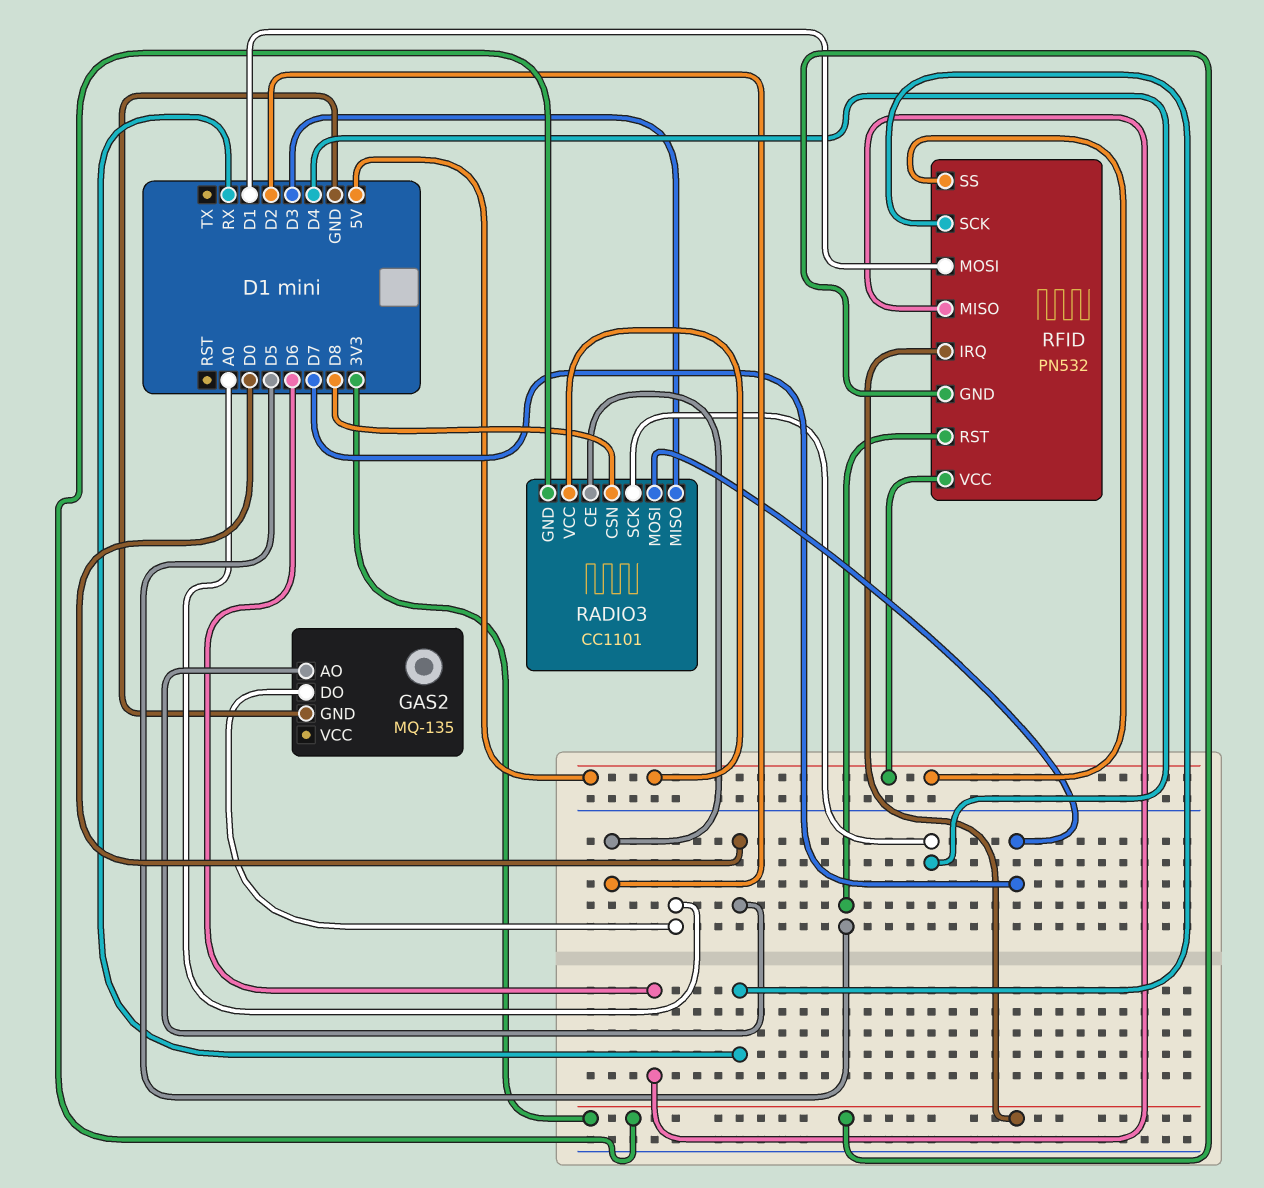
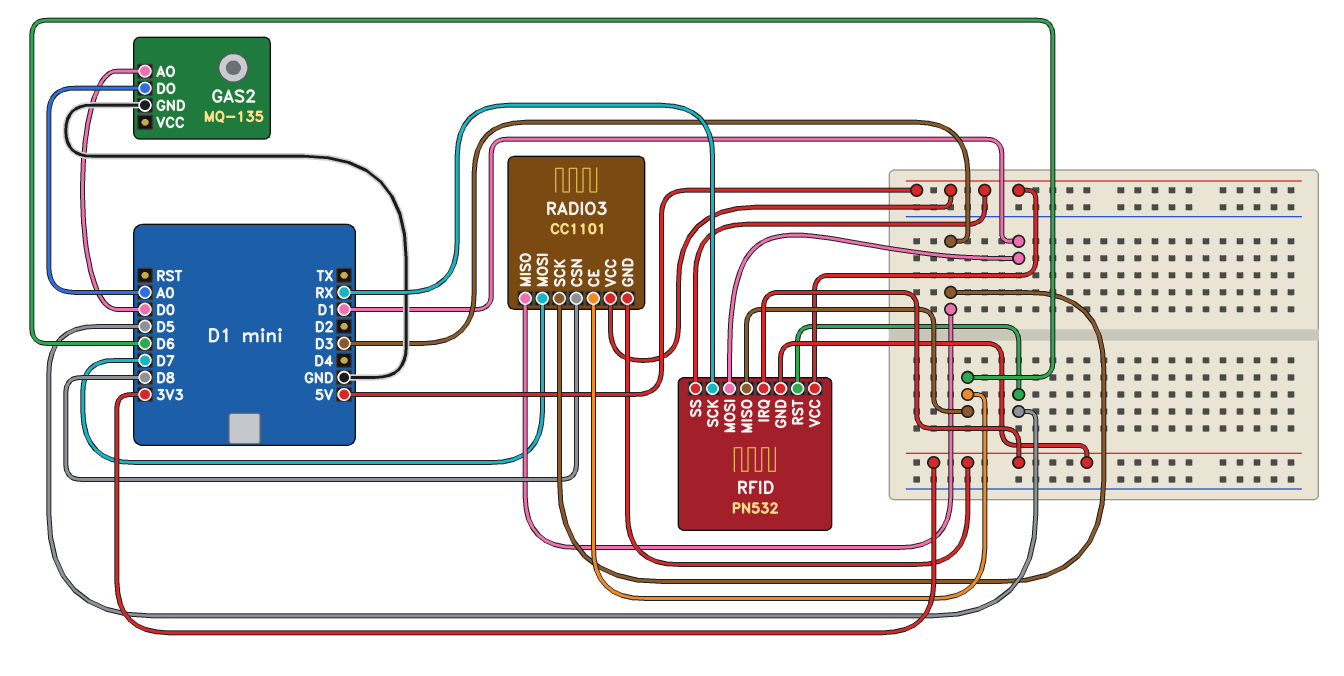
RADIO3 pin CE: D2 -> D6
RADIO3 pin SCK: D4 -> D3

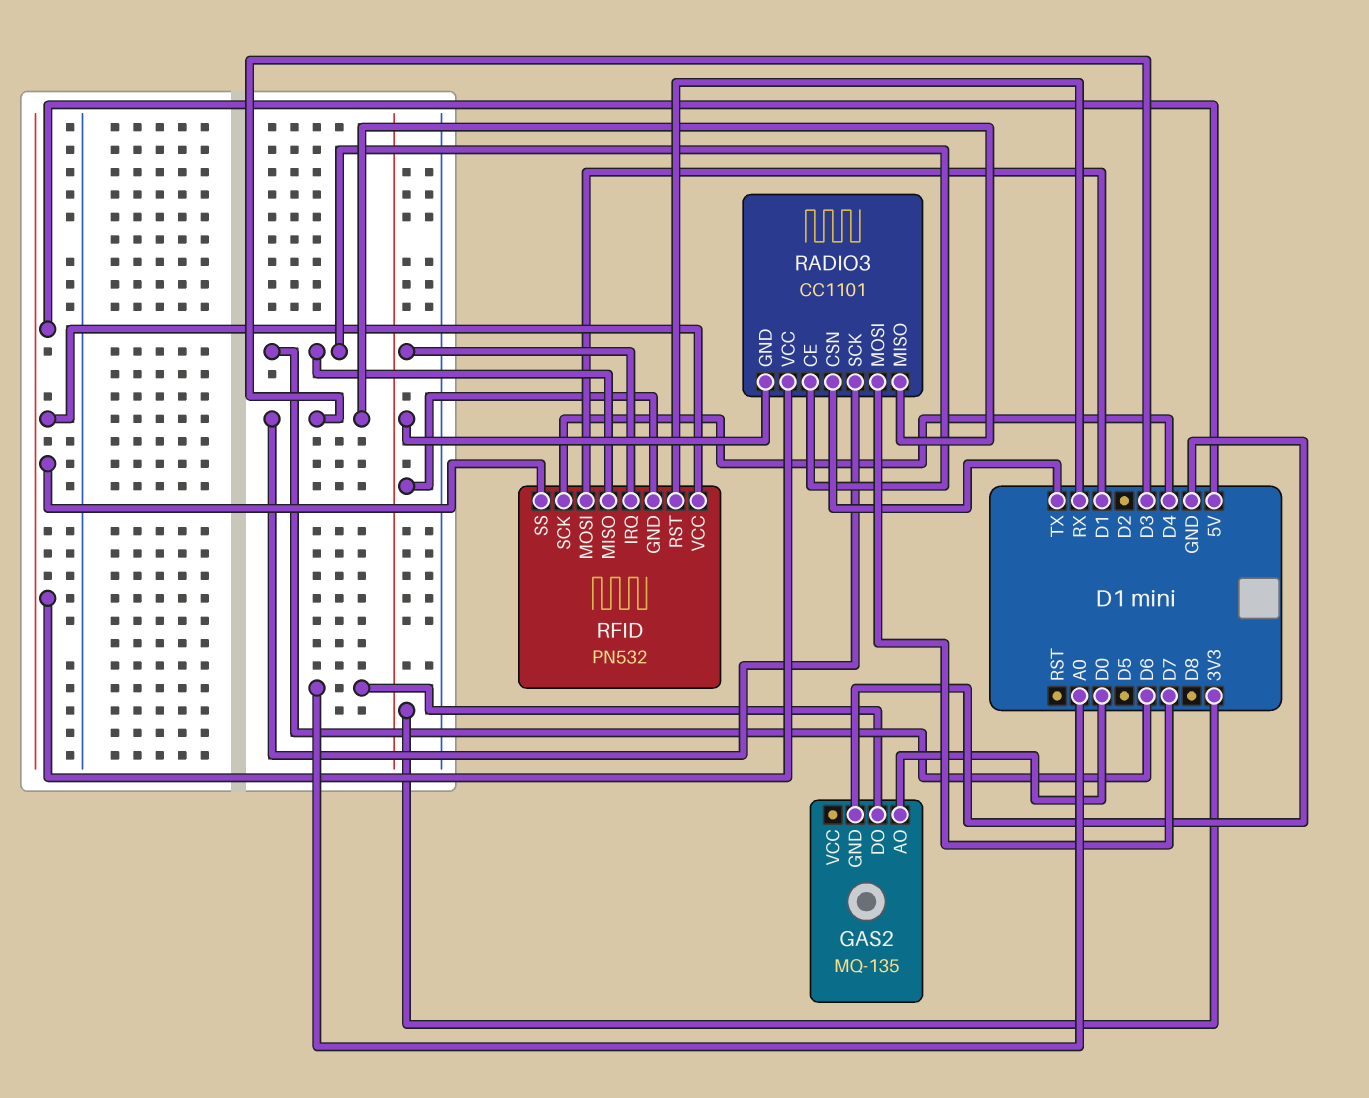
RADIO3 pin CSN: D8 -> TX
RFID pin RST: D5 -> RX
RFID pin SCK: RX -> D4

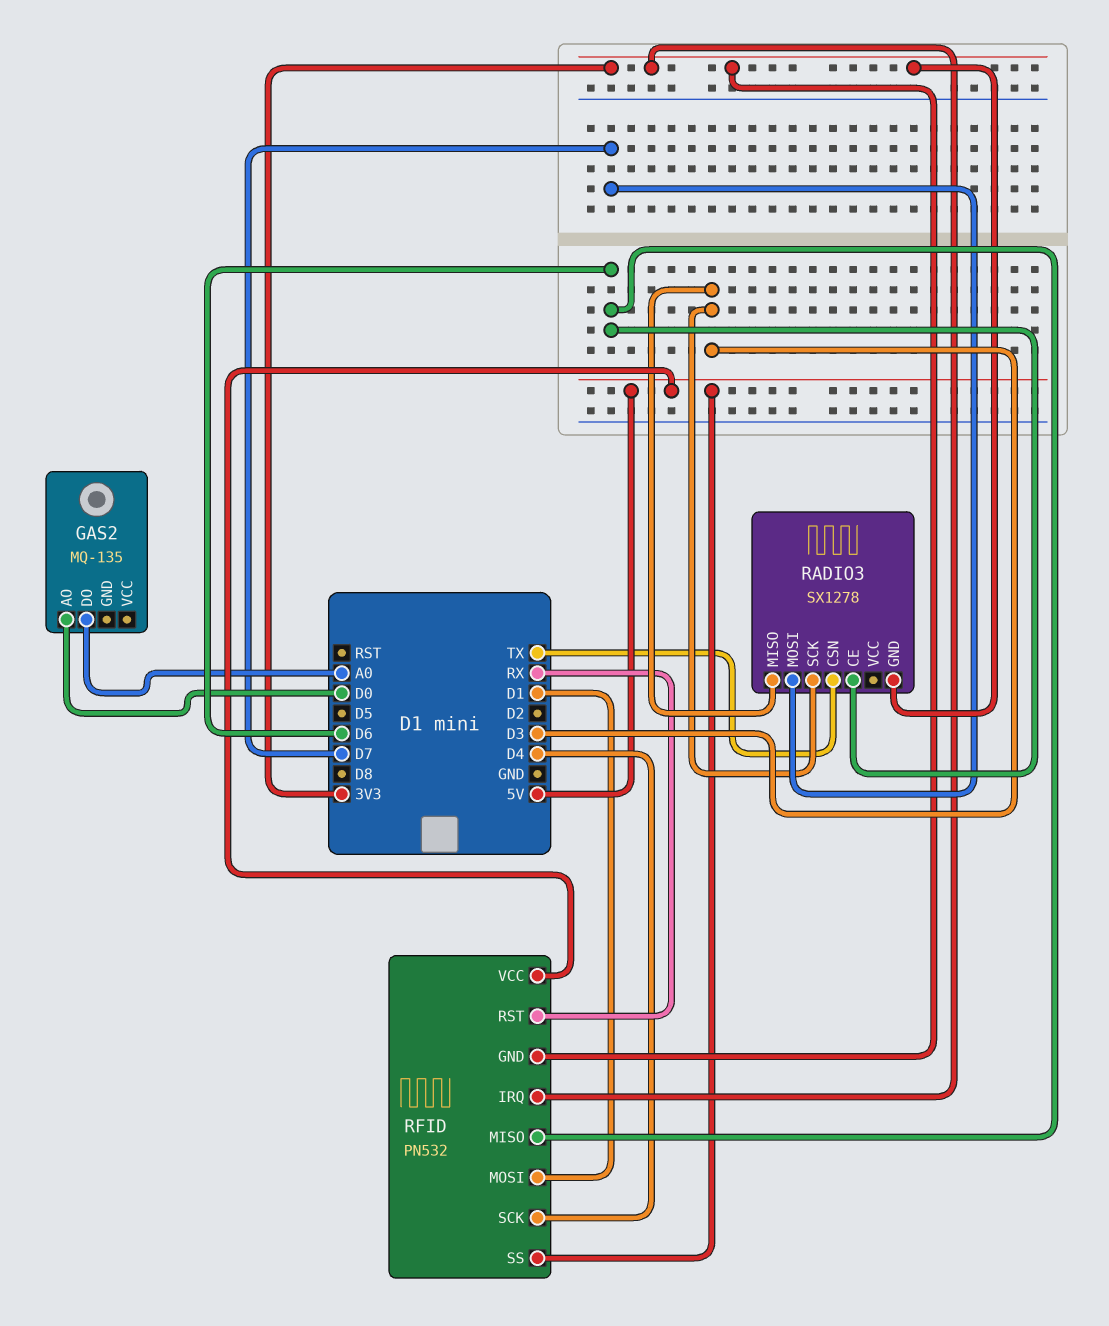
GAS2 pin GND: GND -> none
RADIO3: CC1101 -> SX1278
RADIO3 pin VCC: 5V -> none

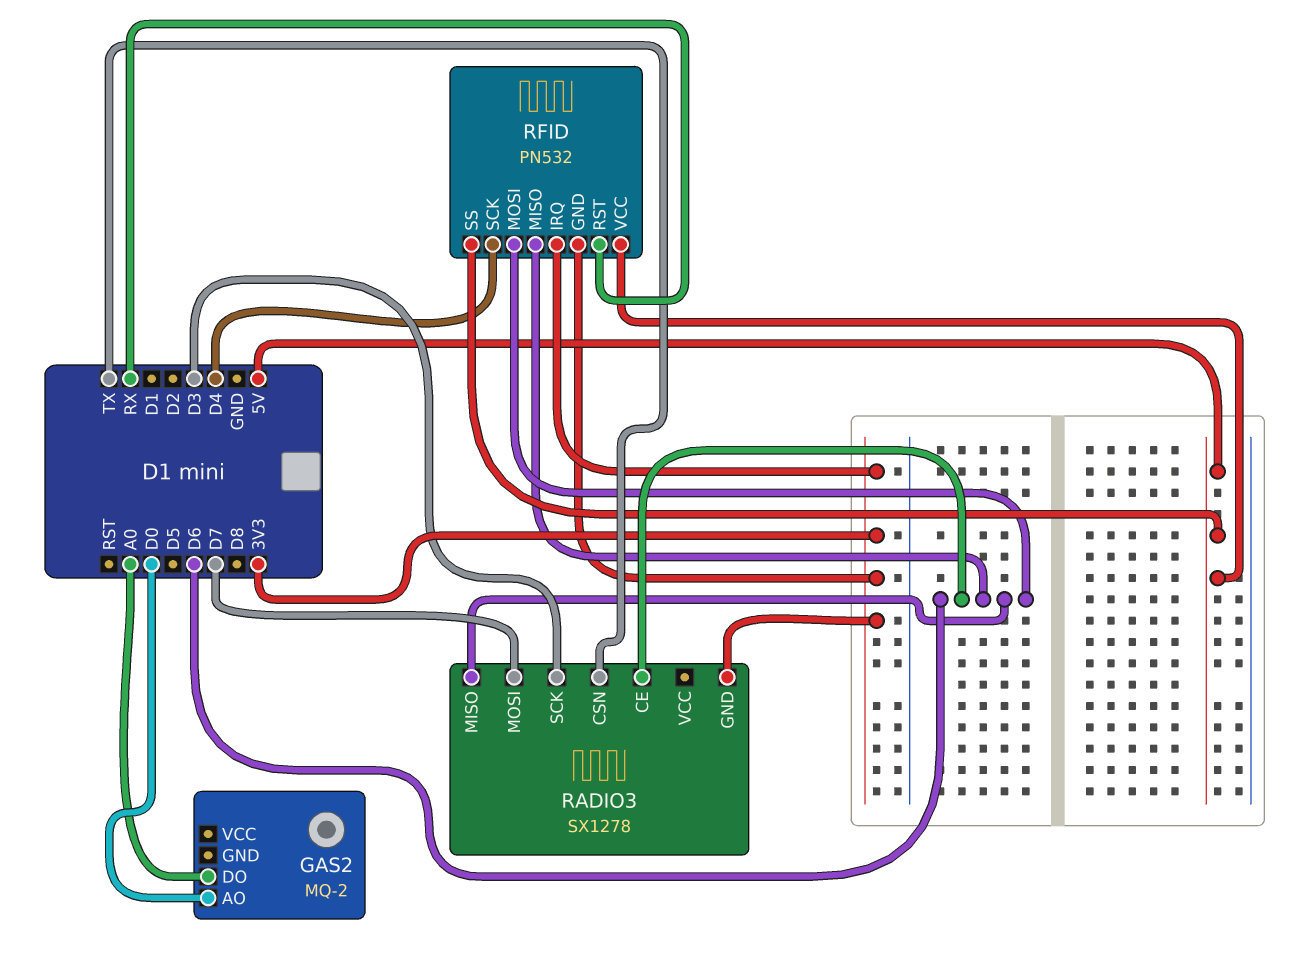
GAS2: MQ-135 -> MQ-2
RADIO3 pin MISO: D3 -> D6
RFID pin MOSI: D1 -> D6

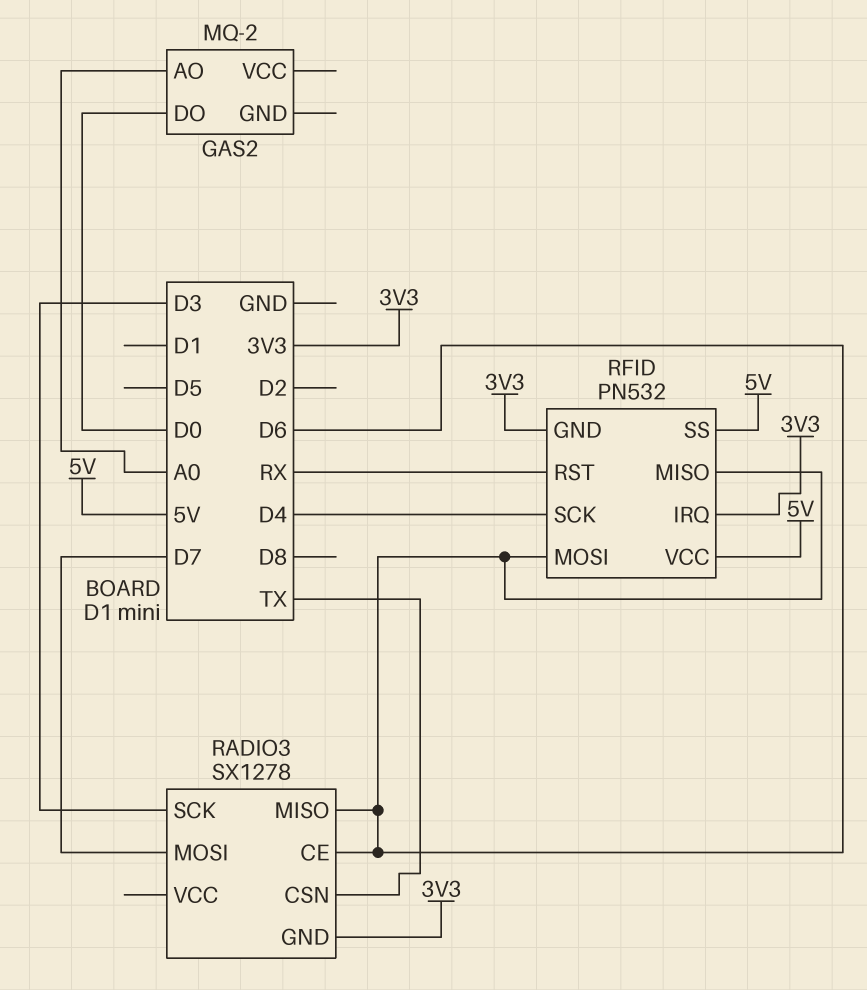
GAS2 pin AO: D0 -> A0
GAS2 pin DO: A0 -> D0

